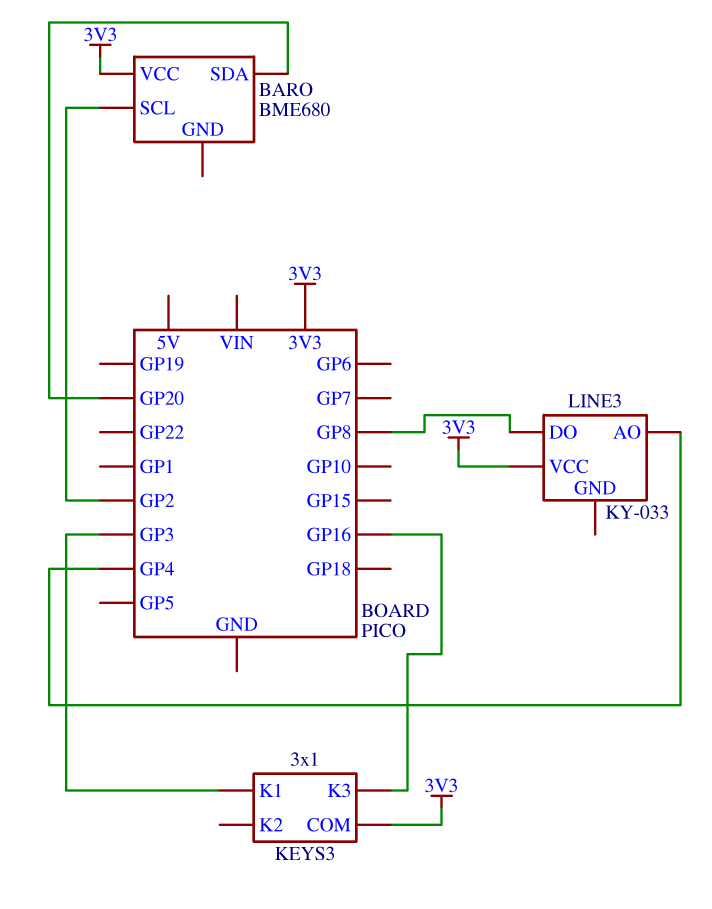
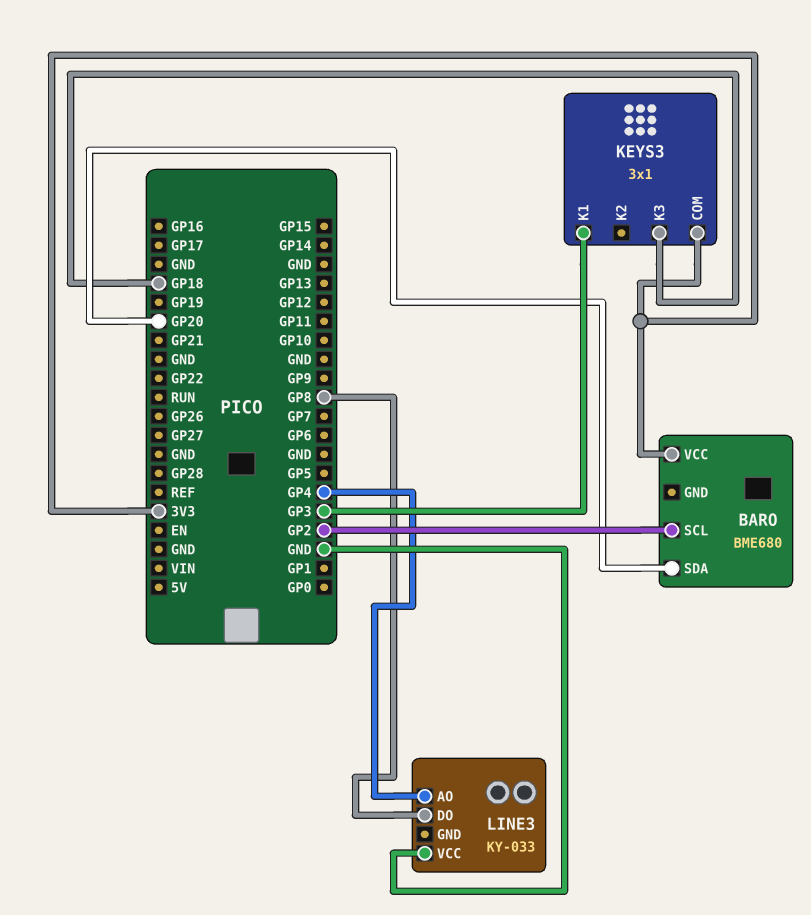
KEYS3 pin K3: GP16 -> GP18
LINE3 pin VCC: 3V3 -> GND

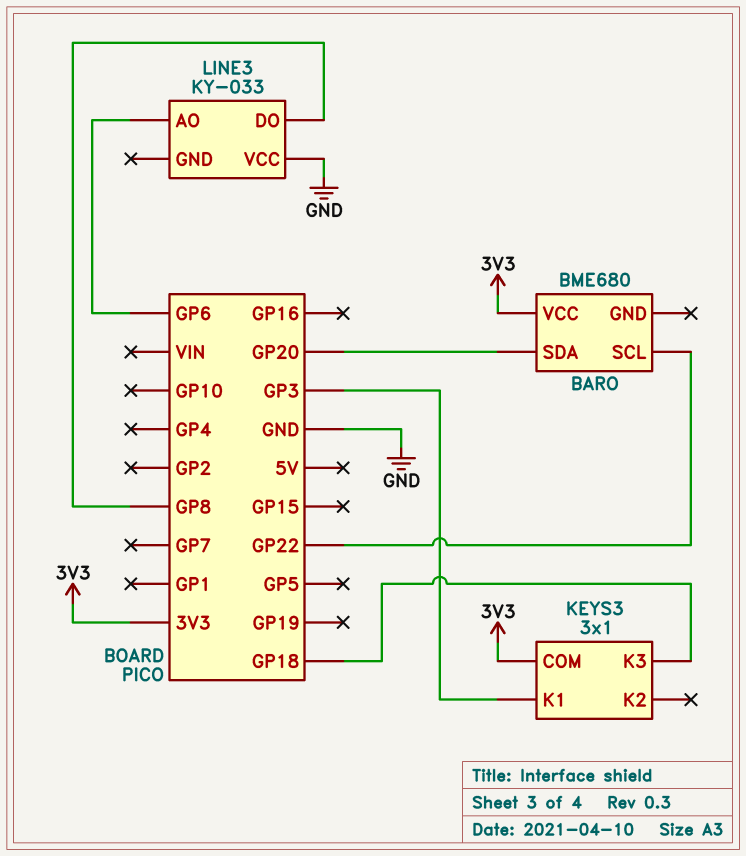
BARO pin SCL: GP2 -> GP22
LINE3 pin AO: GP4 -> GP6

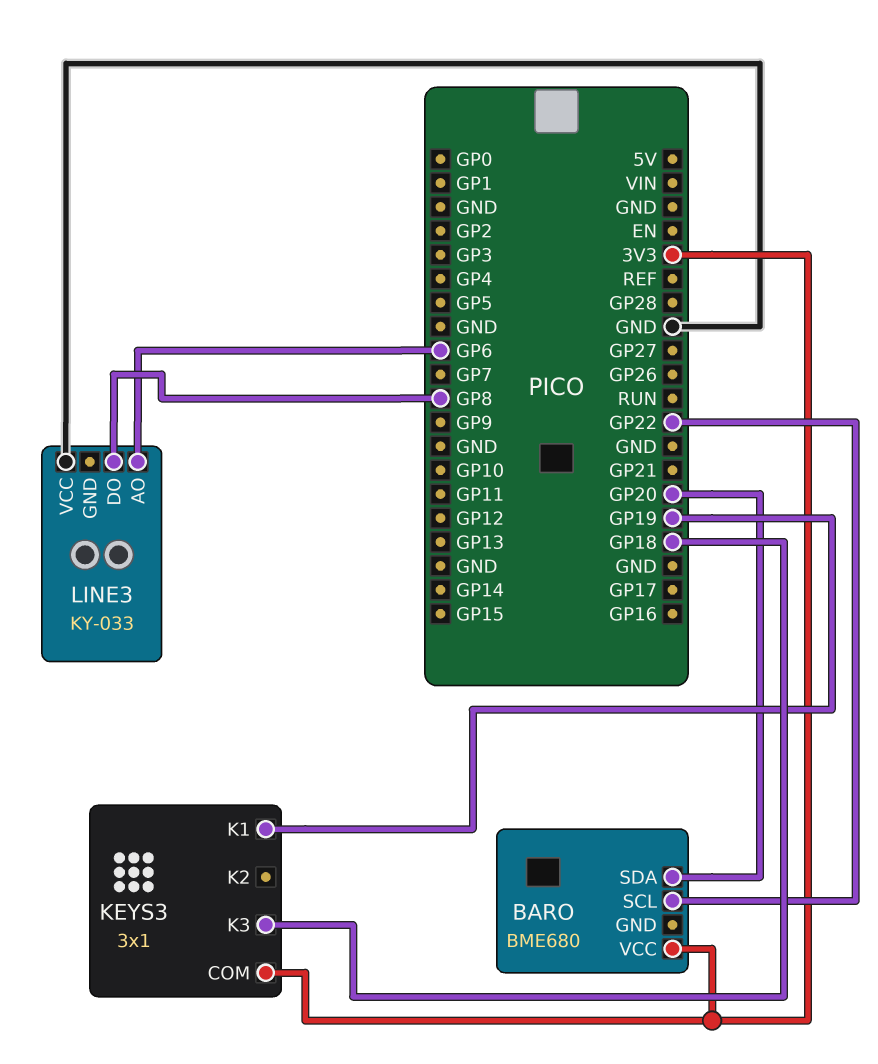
KEYS3 pin K1: GP3 -> GP19

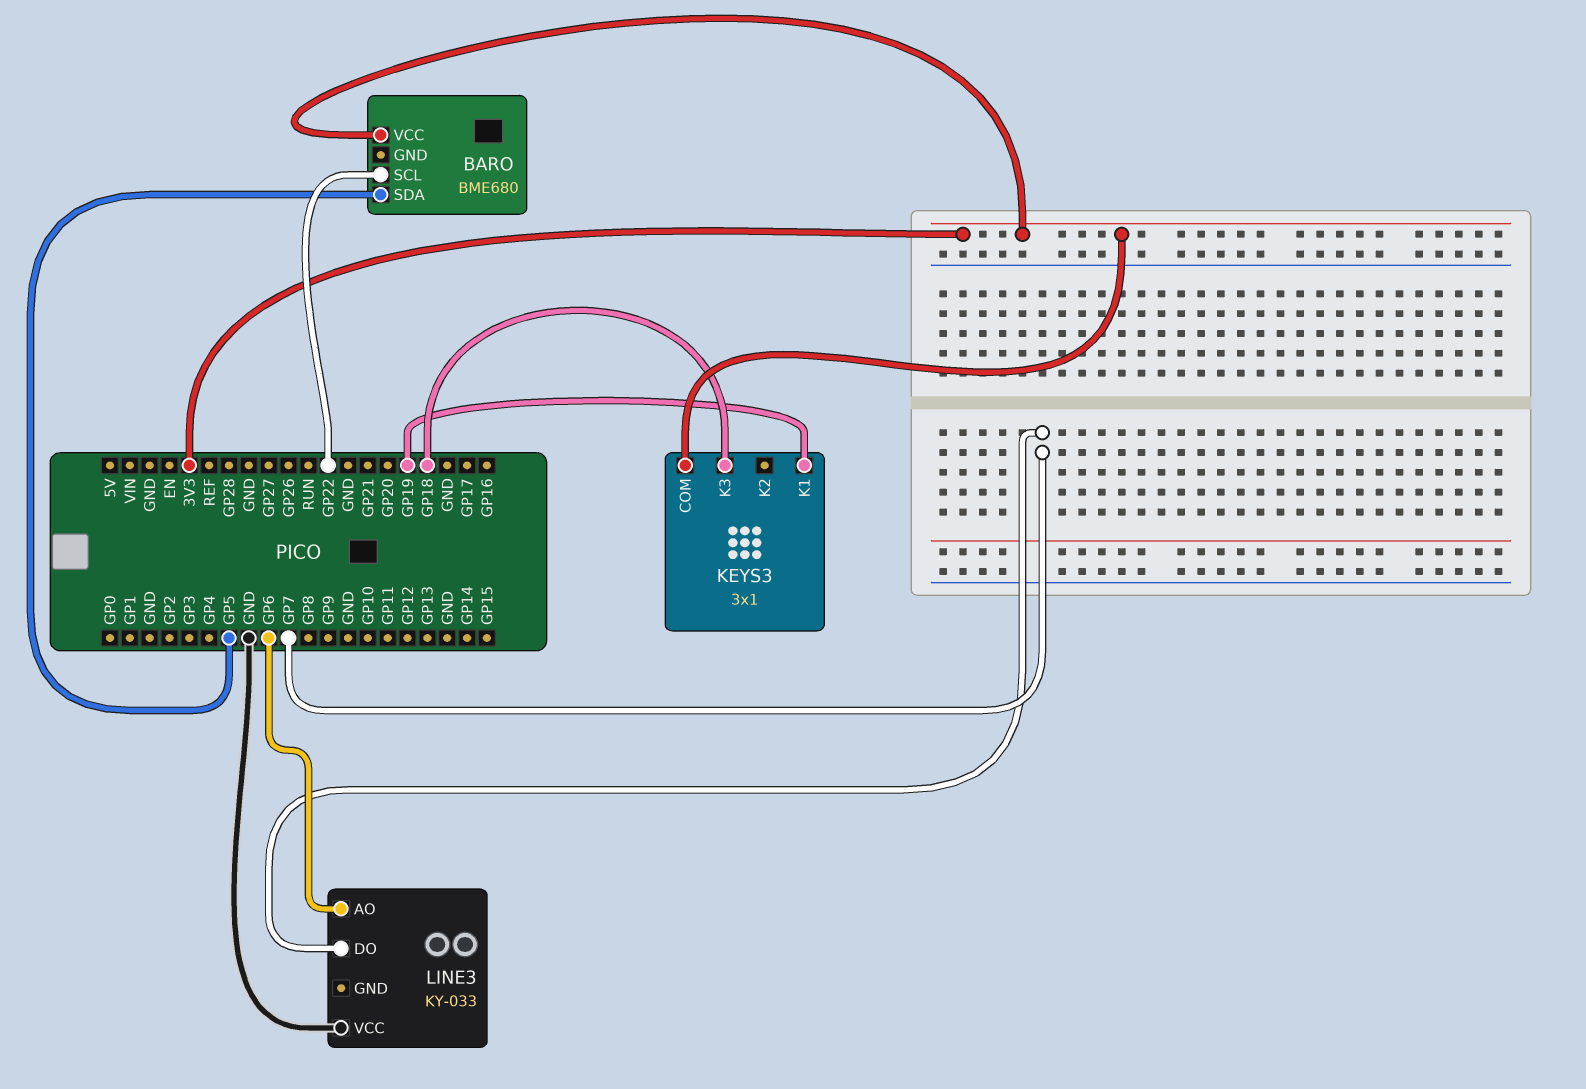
BARO pin SDA: GP20 -> GP5
LINE3 pin DO: GP8 -> GP7

